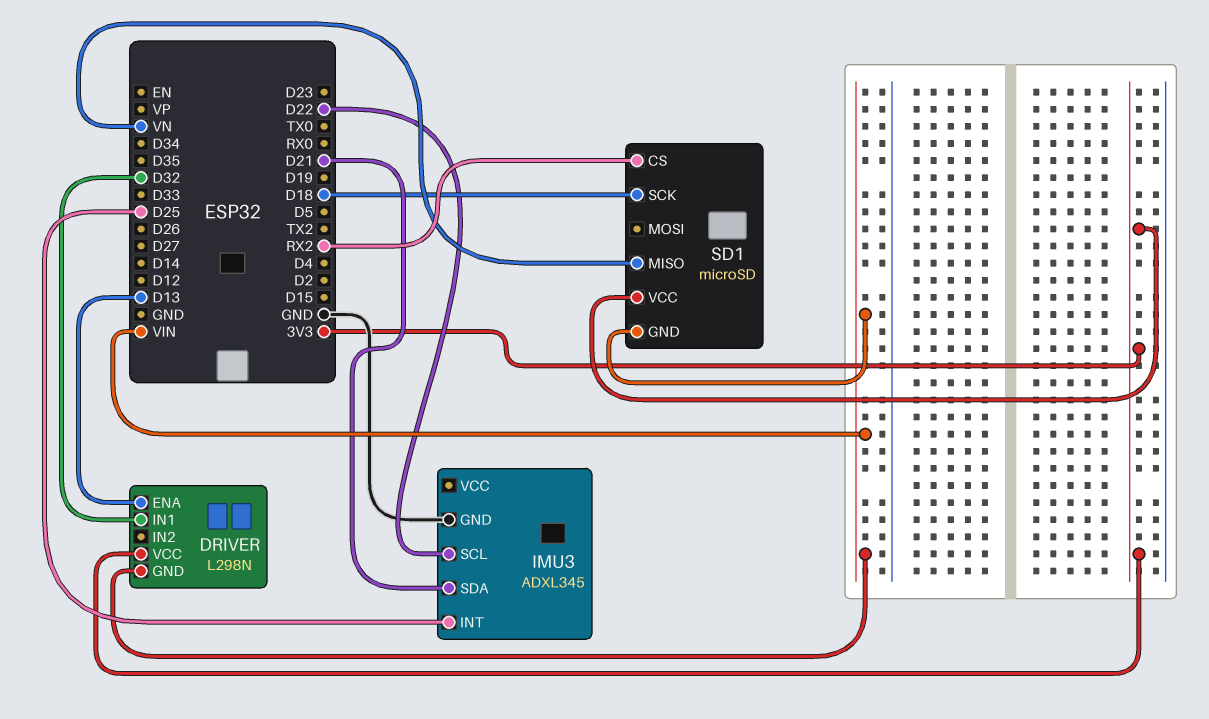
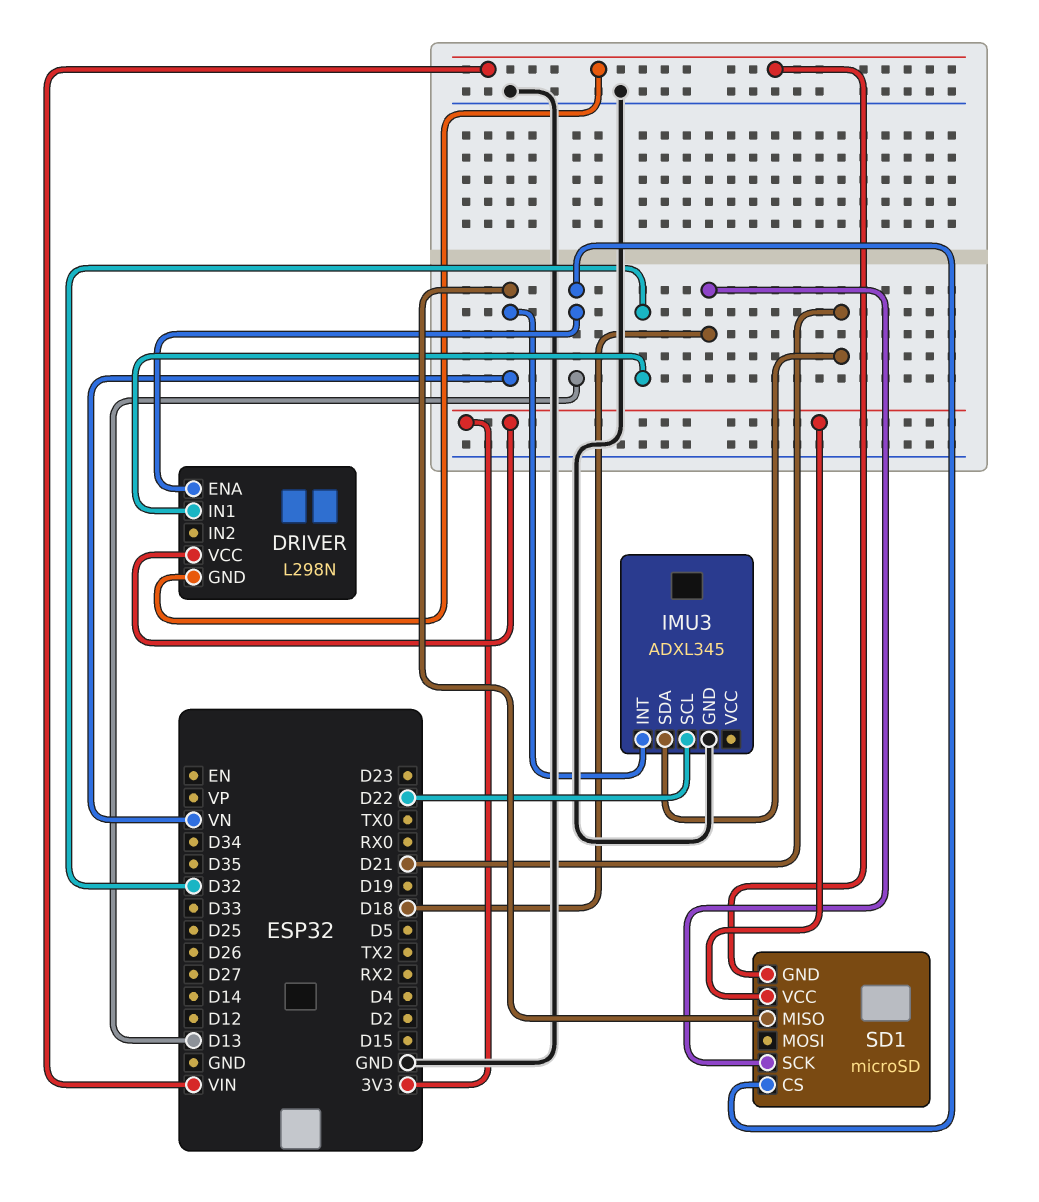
IMU3 pin INT: D25 -> VN
SD1 pin CS: RX2 -> D13

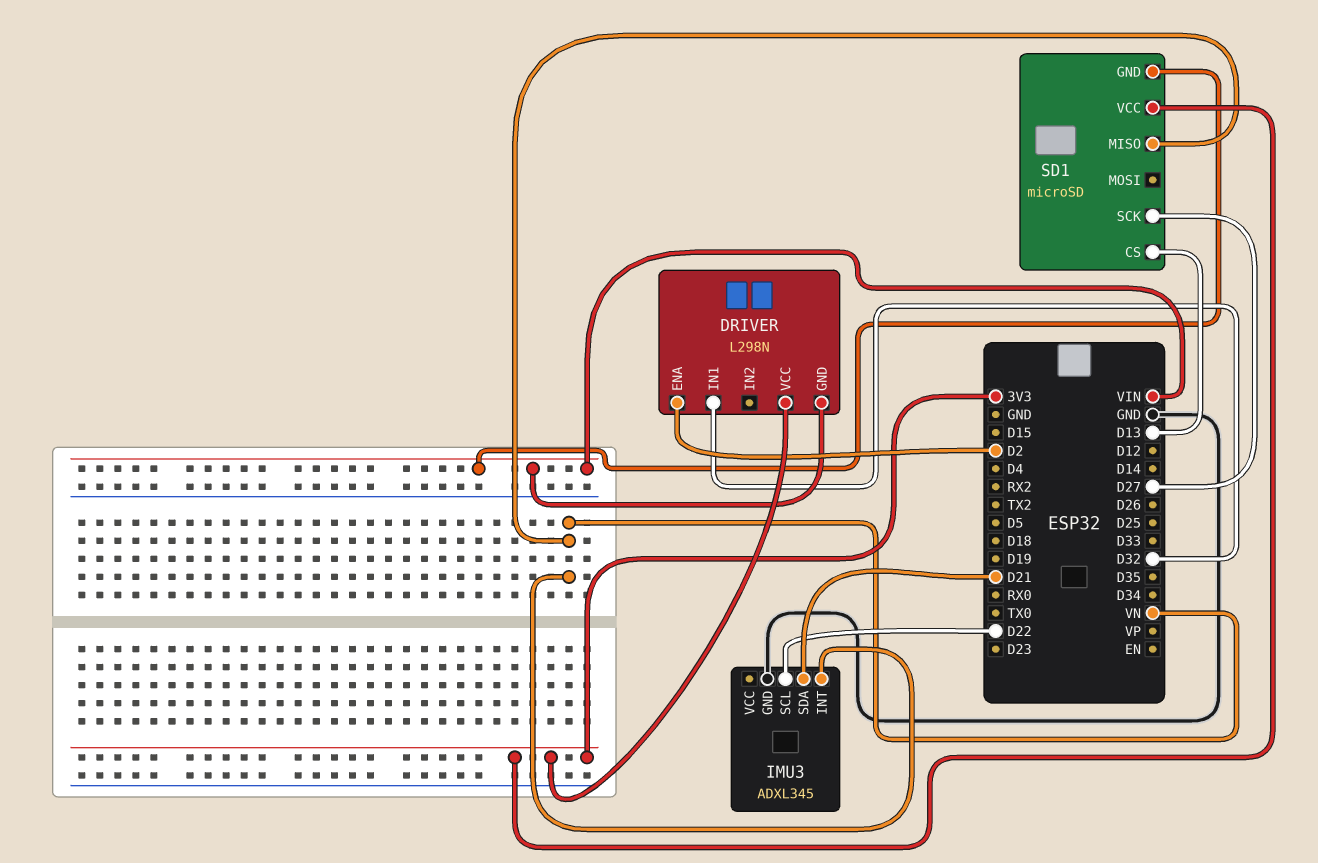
DRIVER pin ENA: D13 -> D2
SD1 pin SCK: D18 -> D27

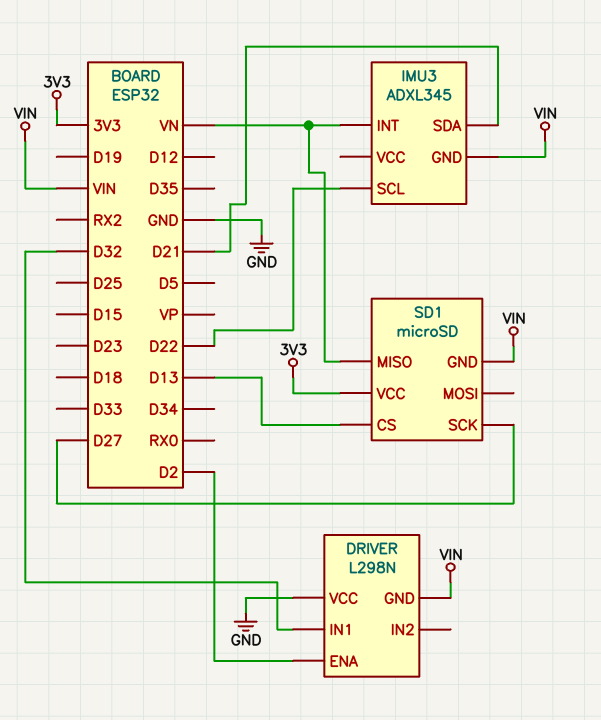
DRIVER pin VCC: 3V3 -> GND
IMU3 pin GND: GND -> VIN

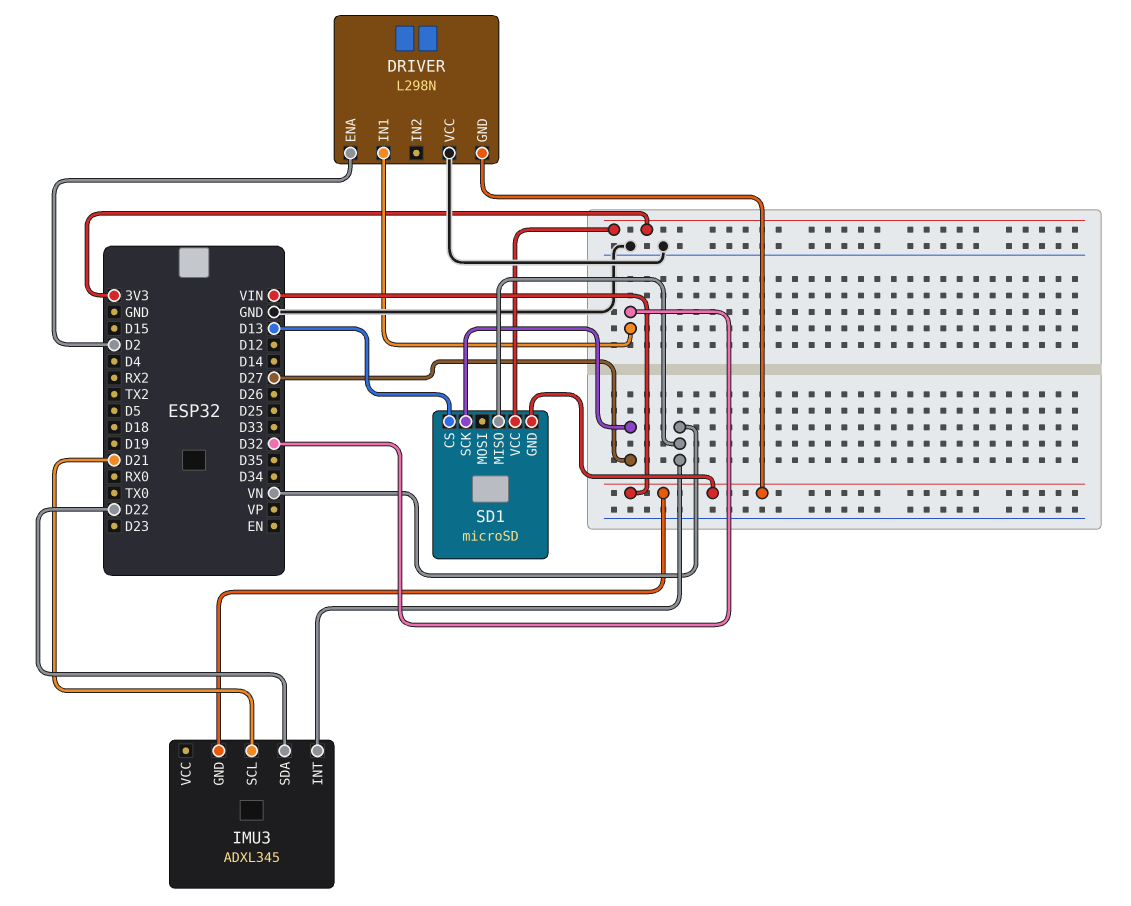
IMU3 pin SCL: D22 -> D21
IMU3 pin SDA: D21 -> D22

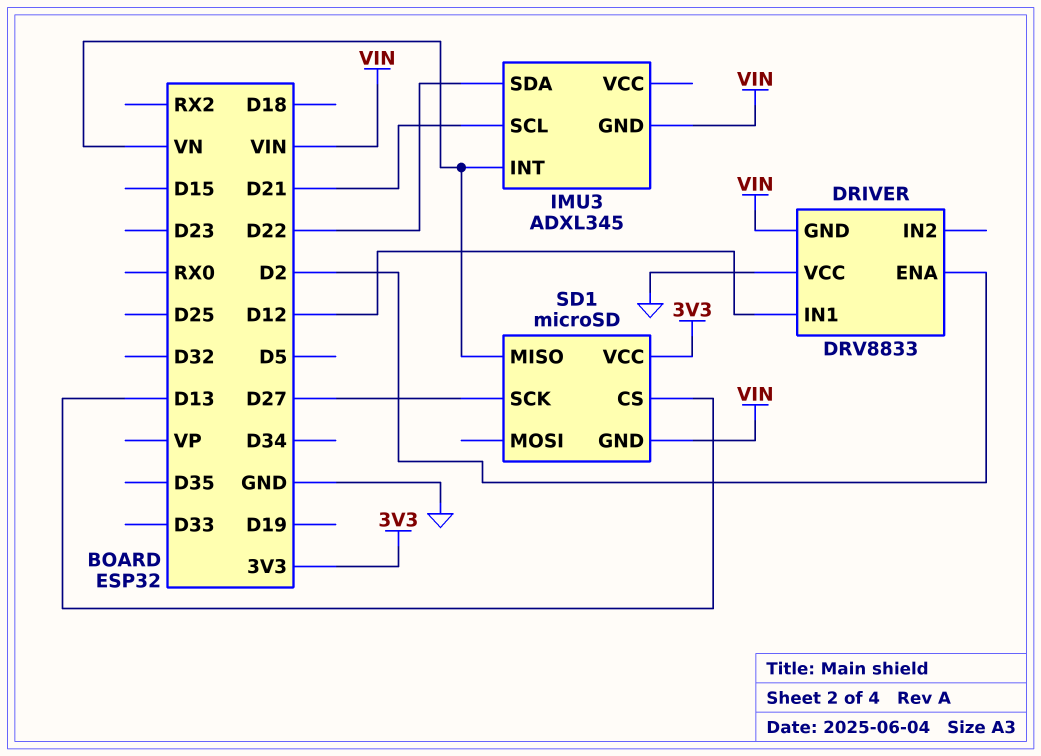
DRIVER: L298N -> DRV8833
DRIVER pin IN1: D32 -> D12

